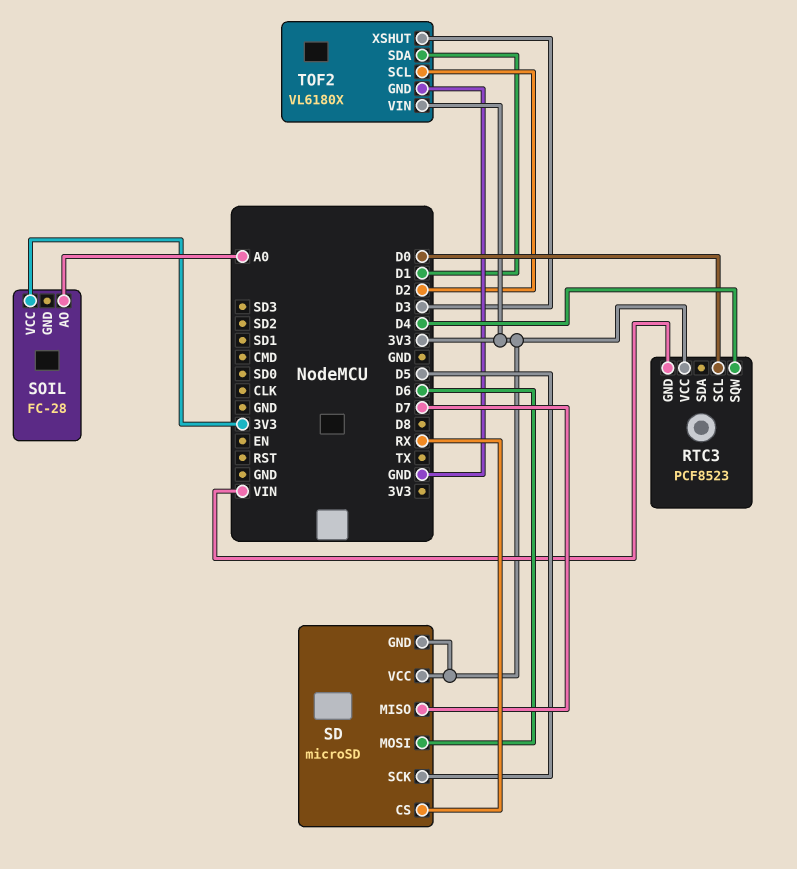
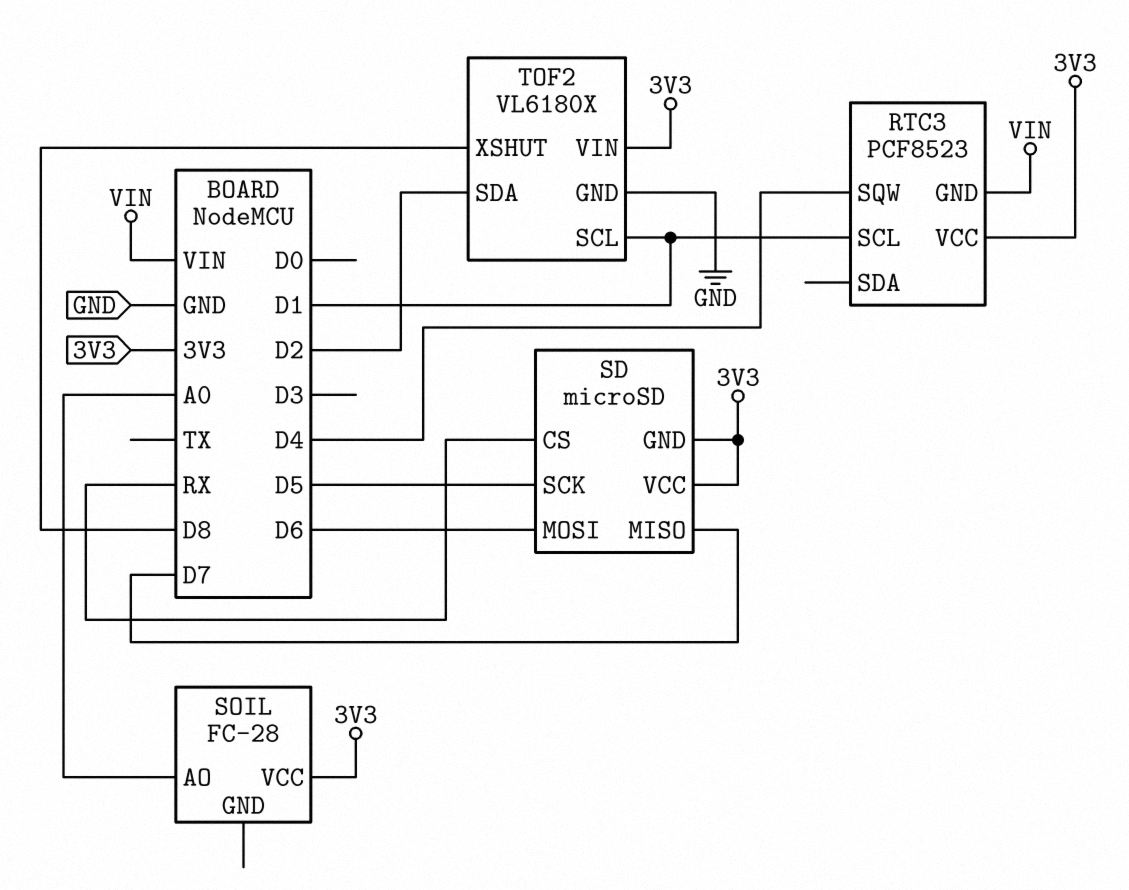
RTC3 pin SCL: D0 -> D1
TOF2 pin SCL: D2 -> D1
TOF2 pin SDA: D1 -> D2
TOF2 pin XSHUT: D3 -> D8

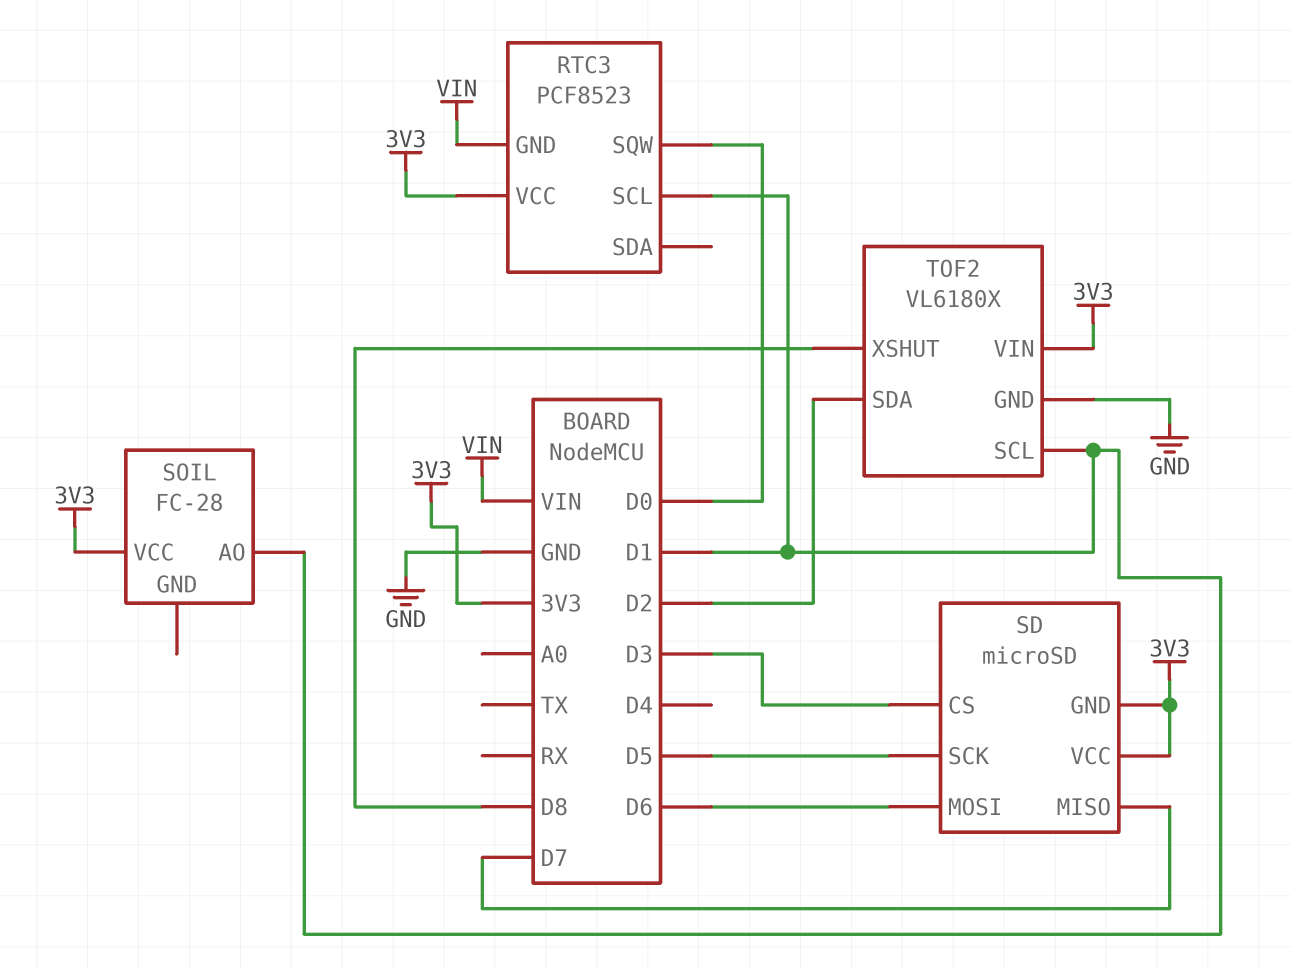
RTC3 pin SQW: D4 -> D0
SD pin CS: RX -> D3
SOIL pin AO: A0 -> D1

